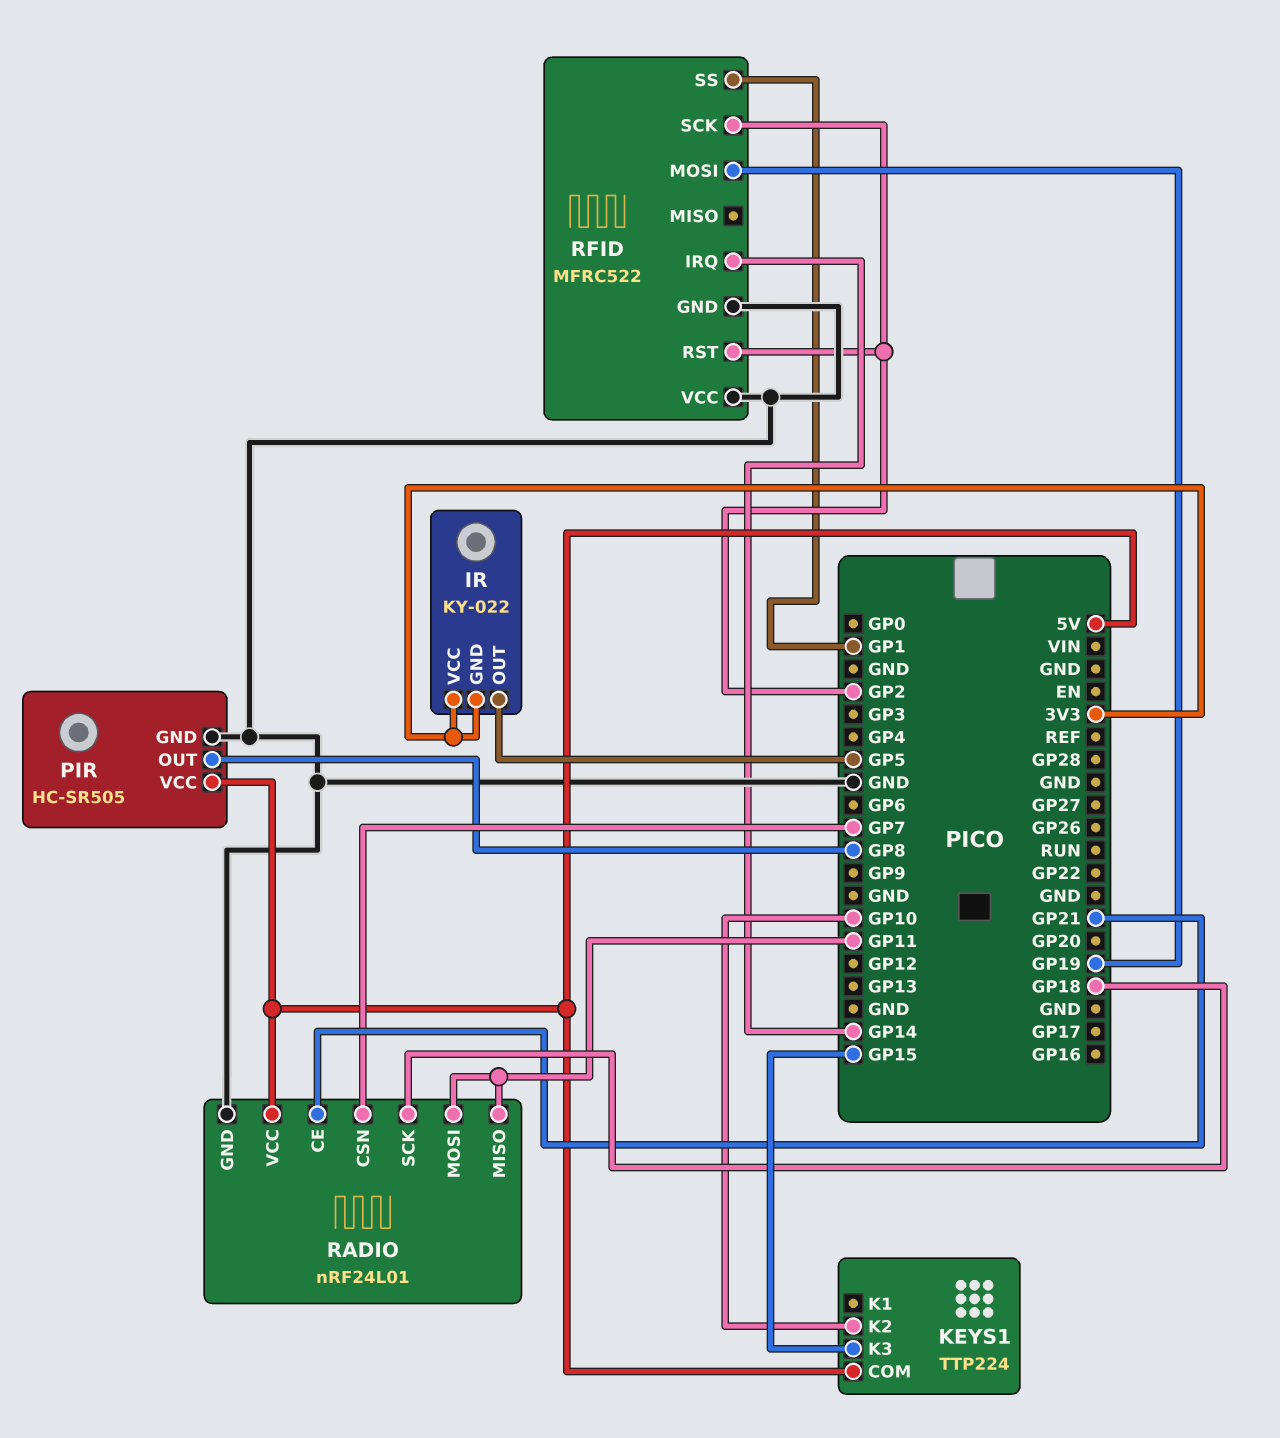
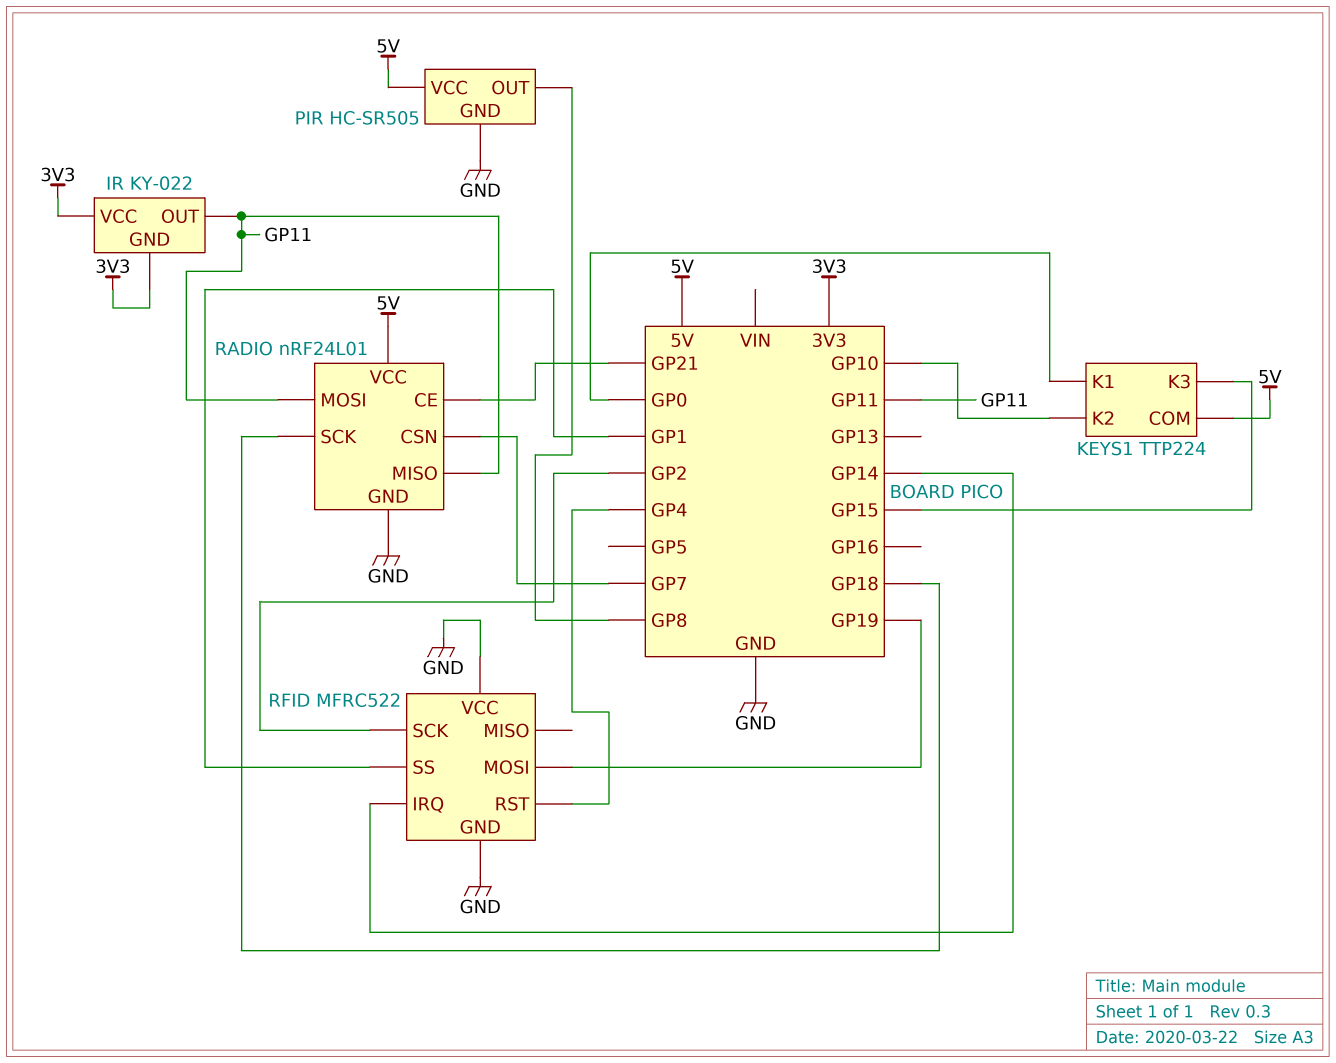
IR pin OUT: GP5 -> GP11
KEYS1 pin K1: none -> GP0
RFID pin RST: GP2 -> GP4

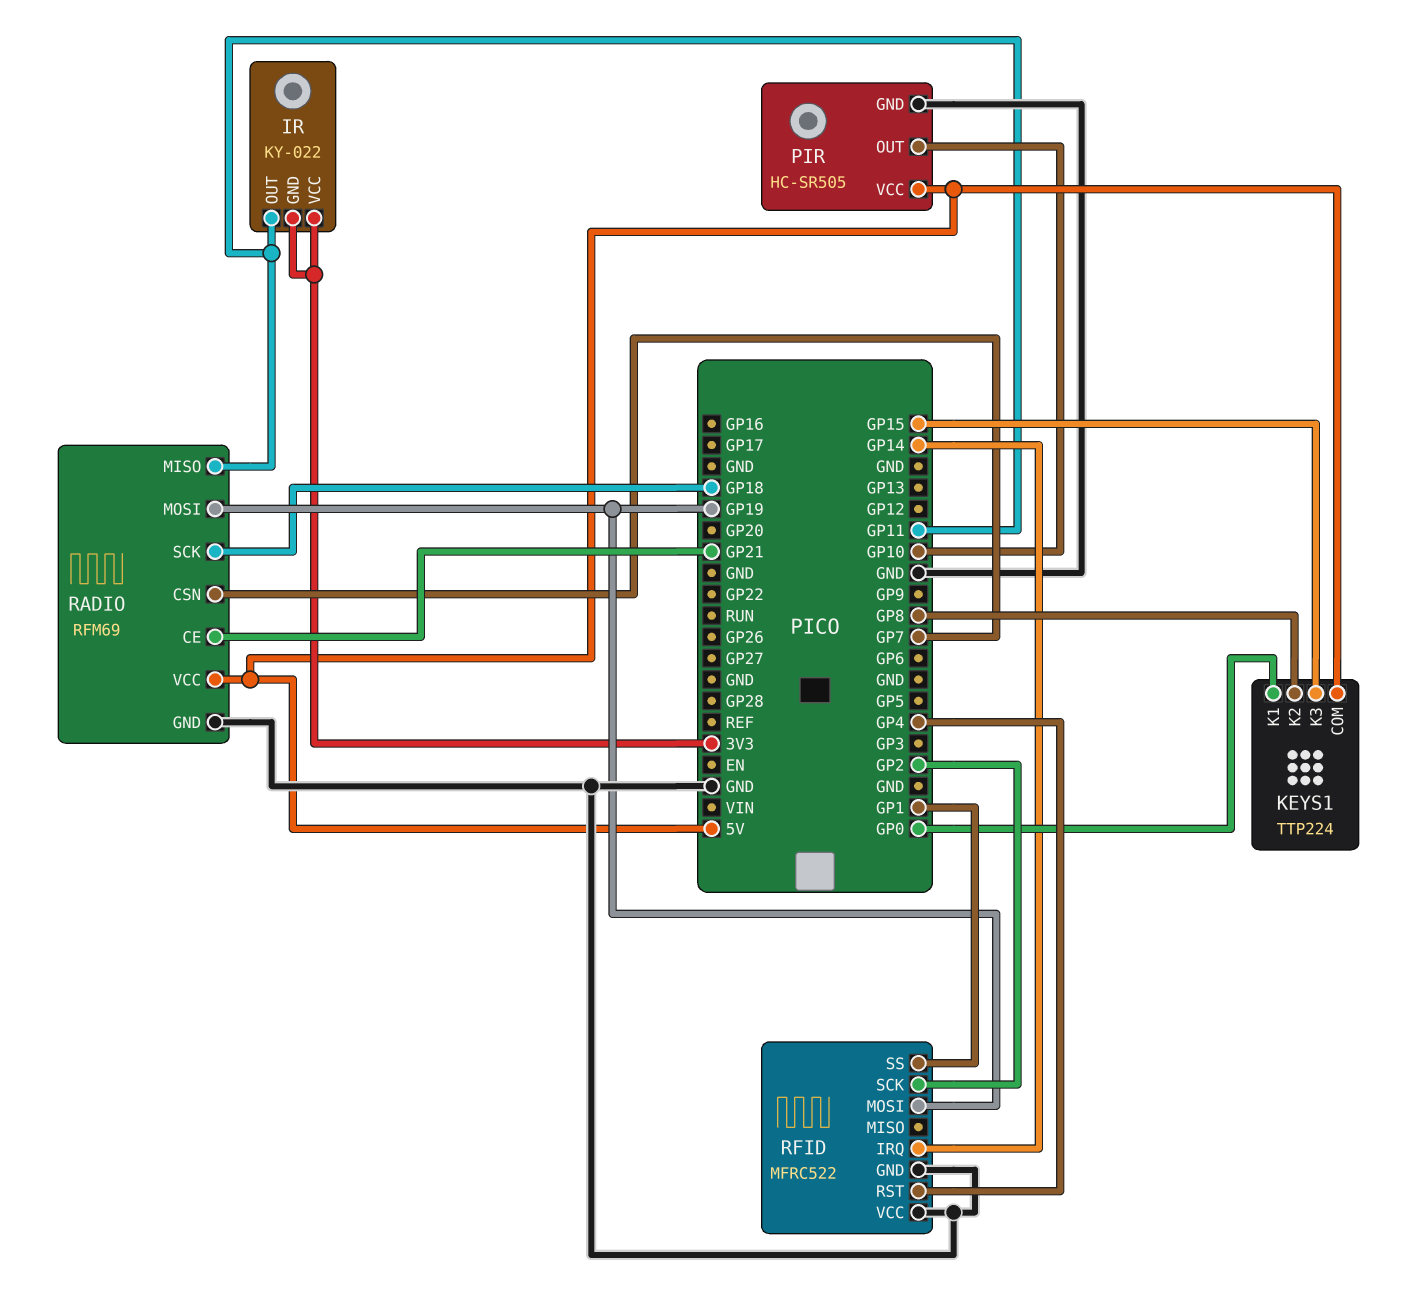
KEYS1 pin K2: GP10 -> GP8
PIR pin OUT: GP8 -> GP10
RADIO: nRF24L01 -> RFM69
RADIO pin MOSI: GP11 -> GP19

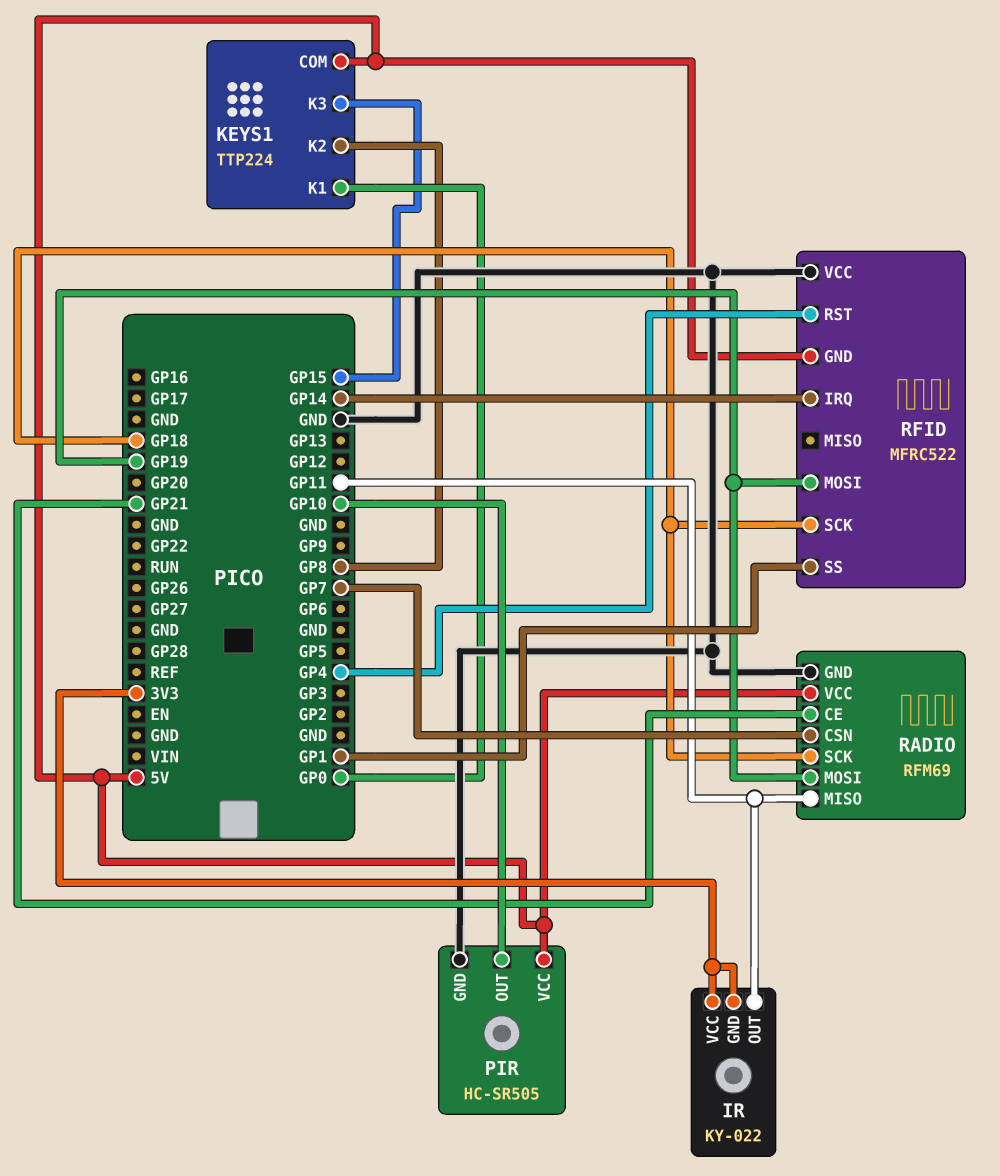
RFID pin GND: GND -> 5V
RFID pin SCK: GP2 -> GP18

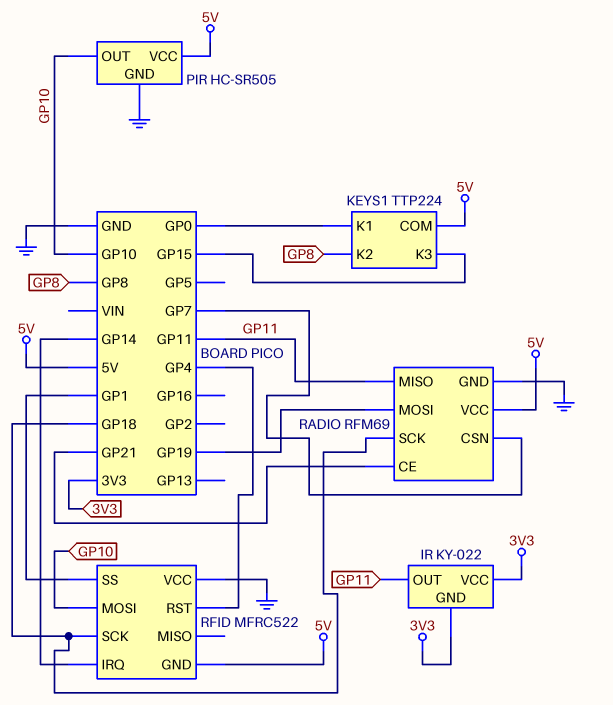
RFID pin MOSI: GP19 -> GP10

